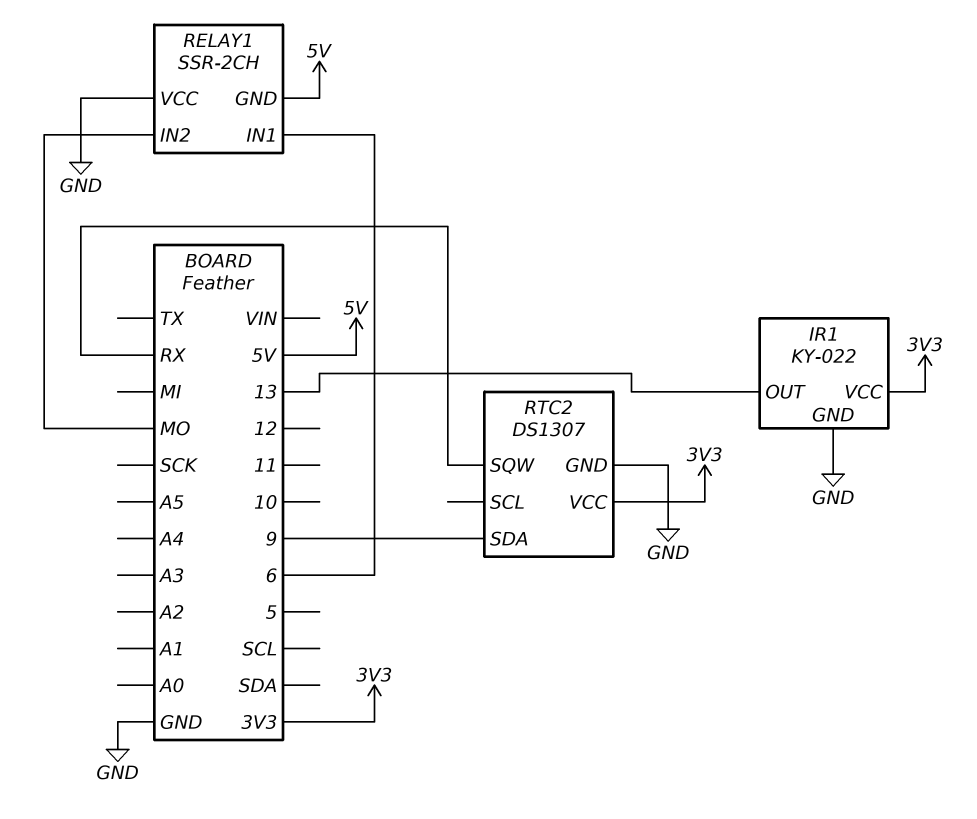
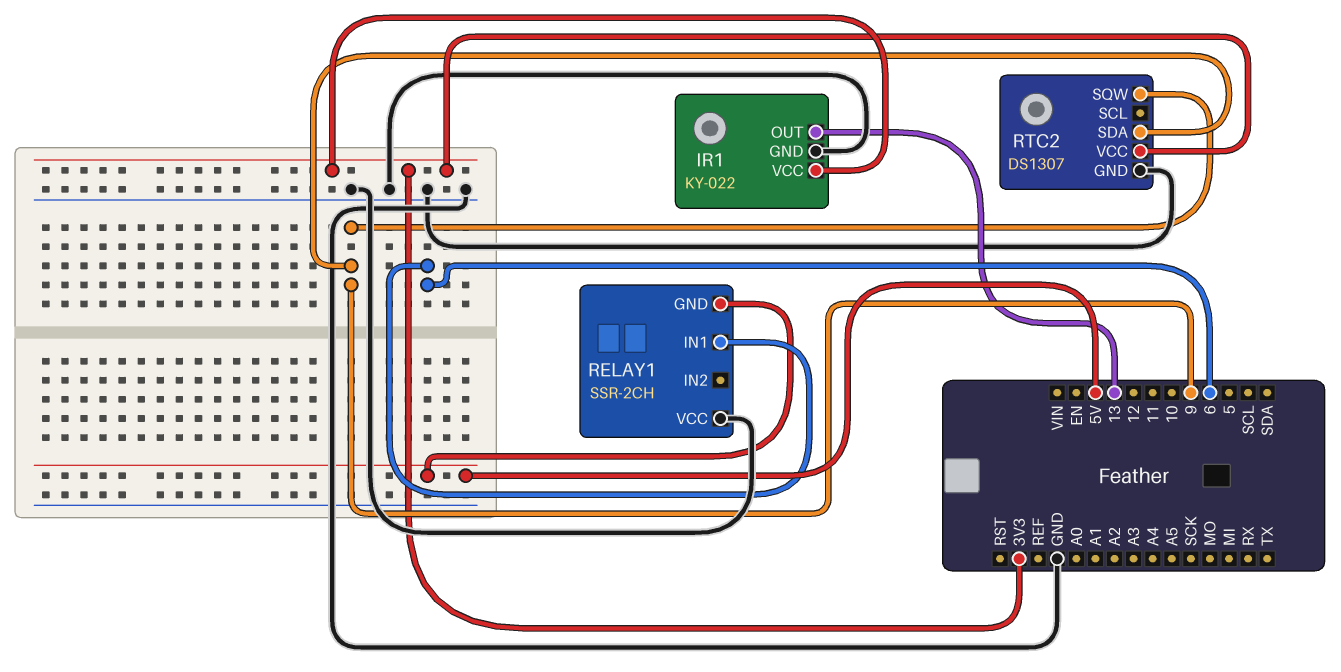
RELAY1 pin IN2: MO -> none
RTC2 pin SQW: RX -> 9

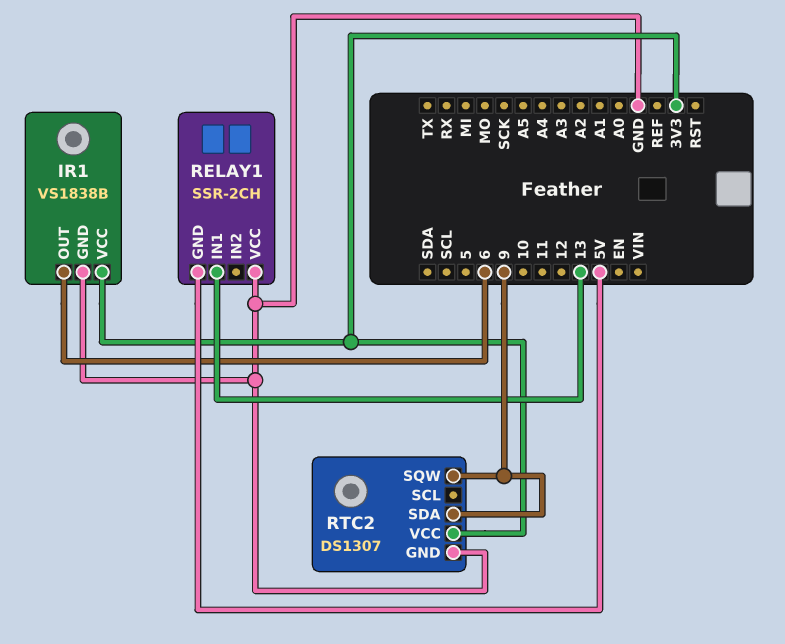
IR1: KY-022 -> VS1838B
IR1 pin OUT: 13 -> 6
RELAY1 pin IN1: 6 -> 13

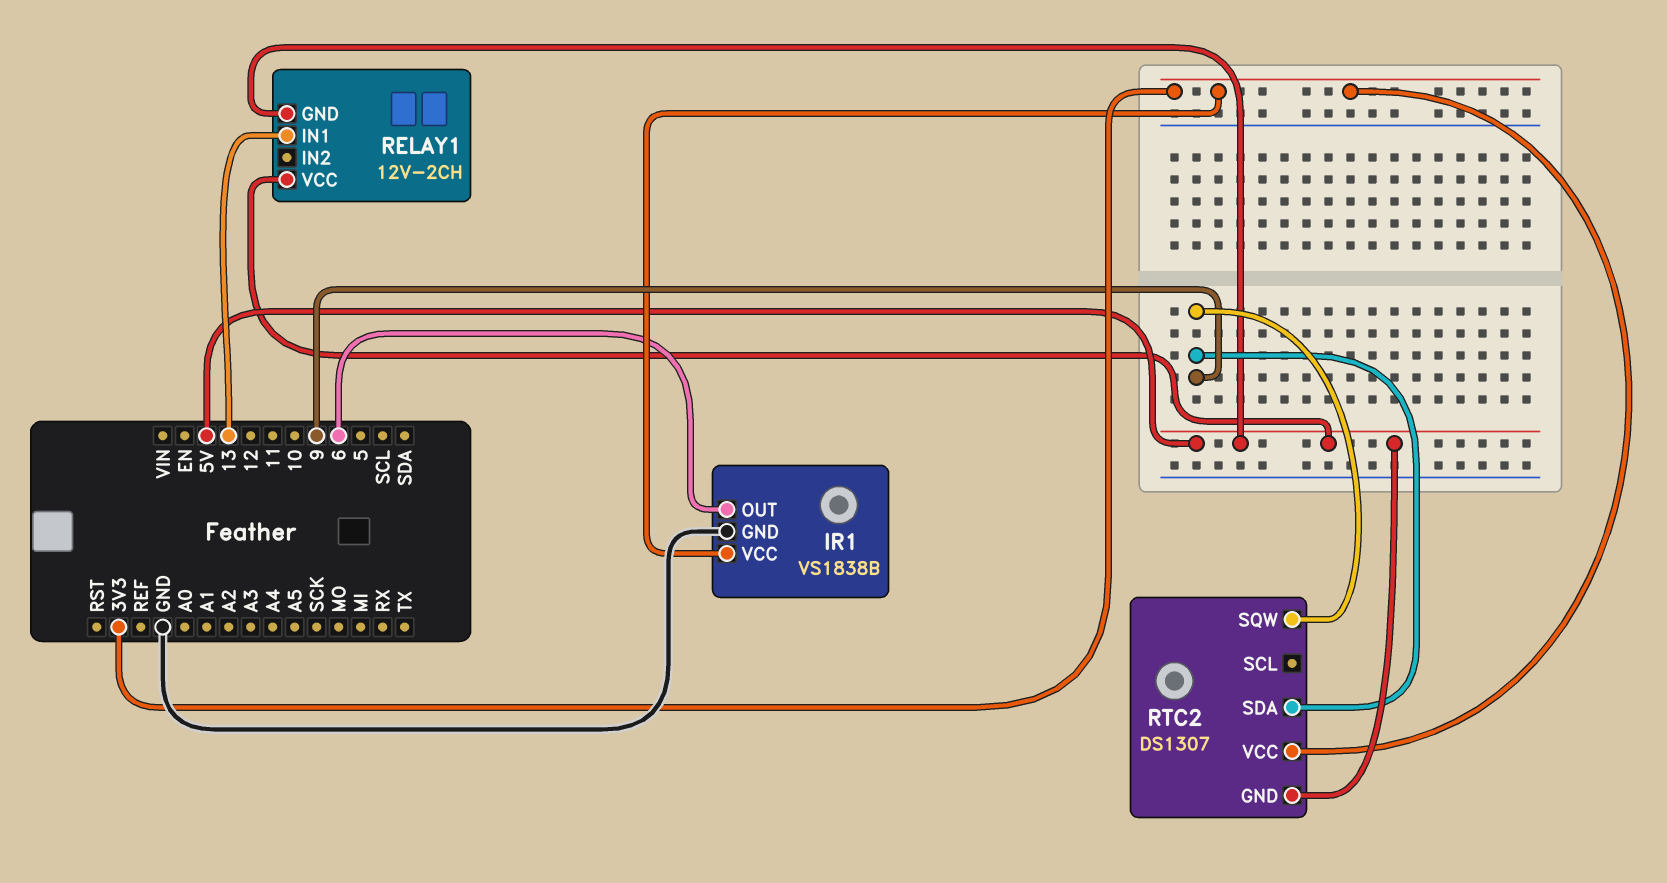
RELAY1: SSR-2CH -> 12V-2CH
RELAY1 pin VCC: GND -> 5V
RTC2 pin GND: GND -> 5V

